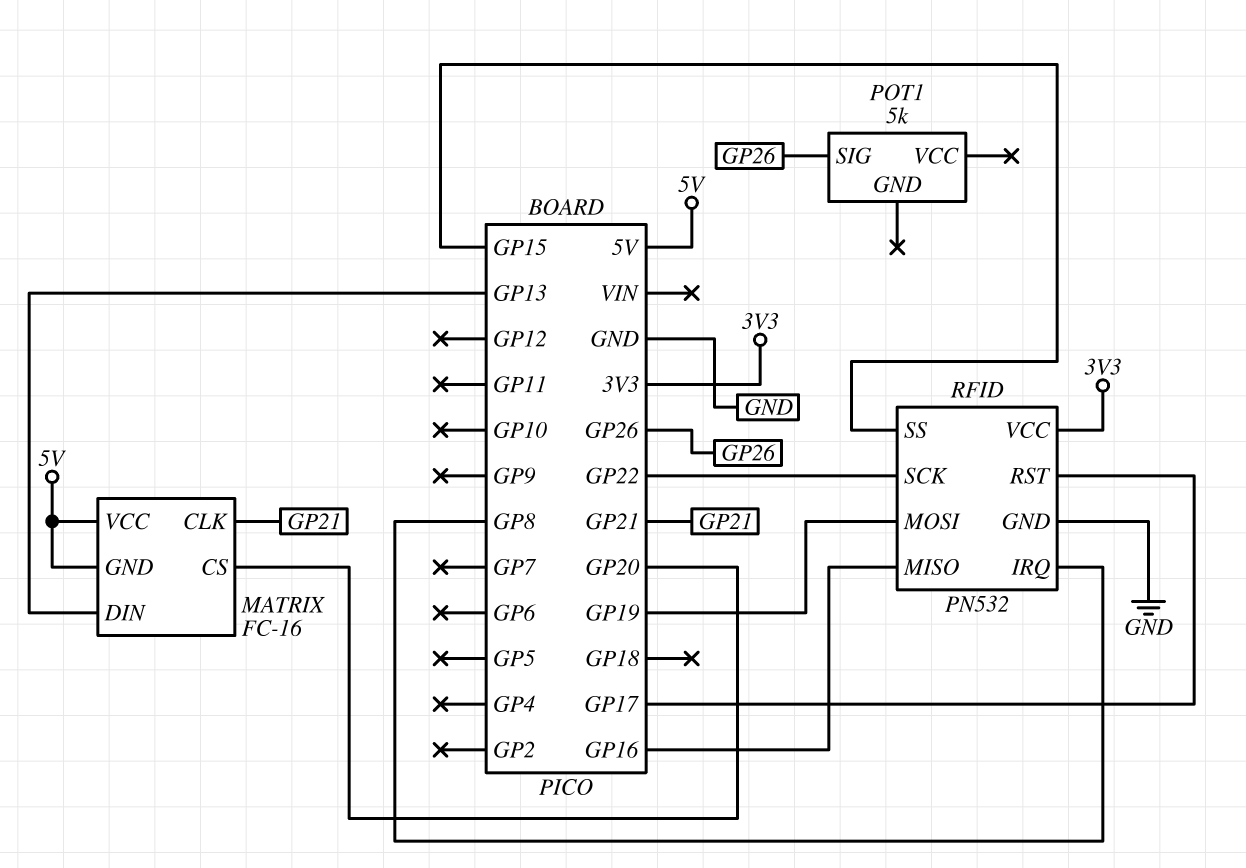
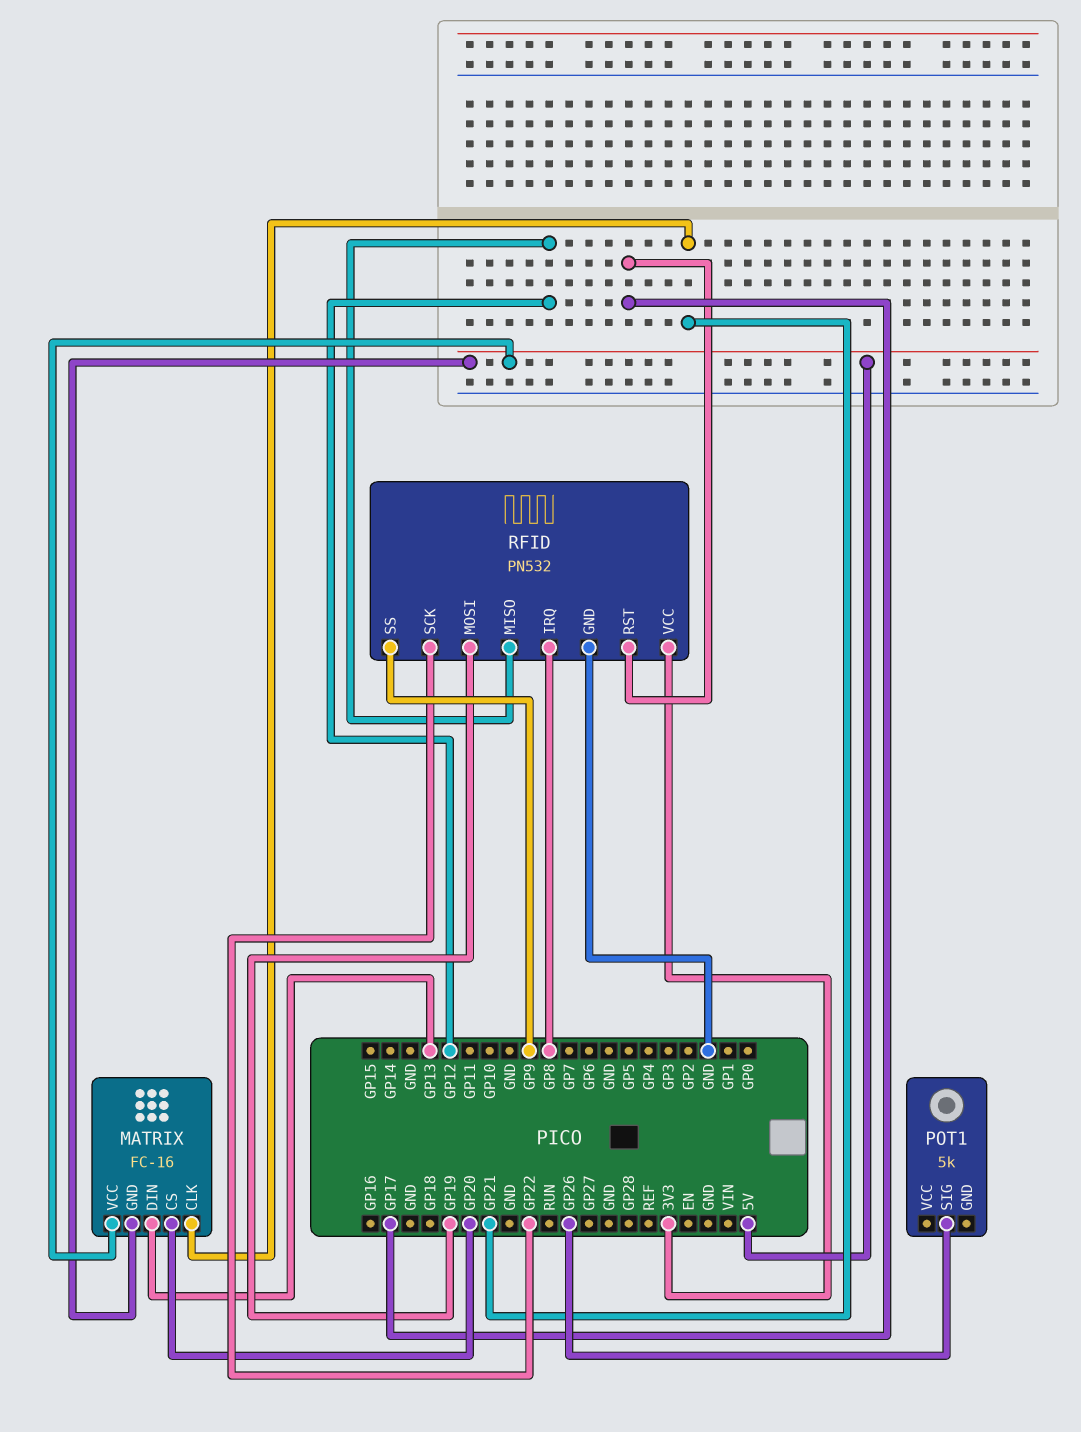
RFID pin MISO: GP16 -> GP12
RFID pin SS: GP15 -> GP9

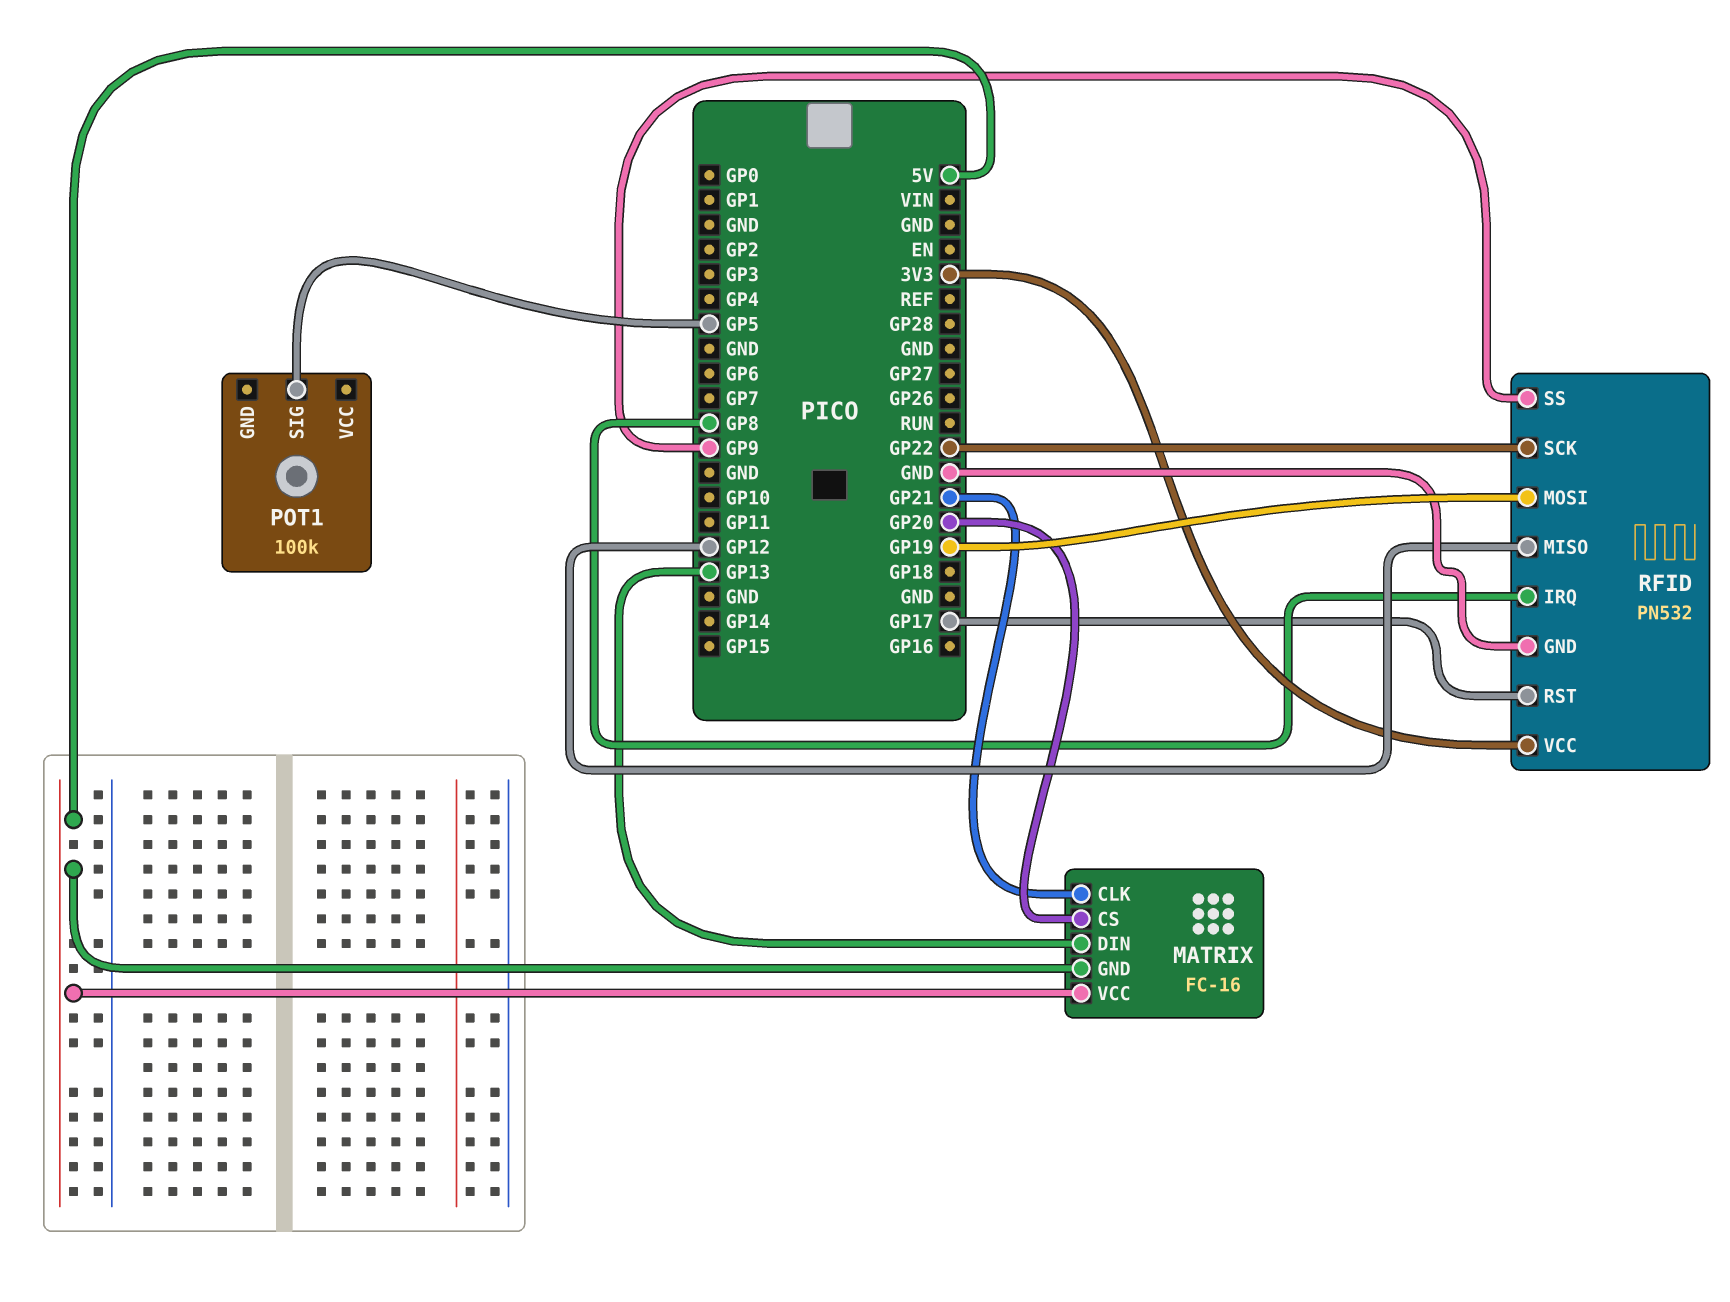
POT1: 5k -> 100k
POT1 pin SIG: GP26 -> GP5

